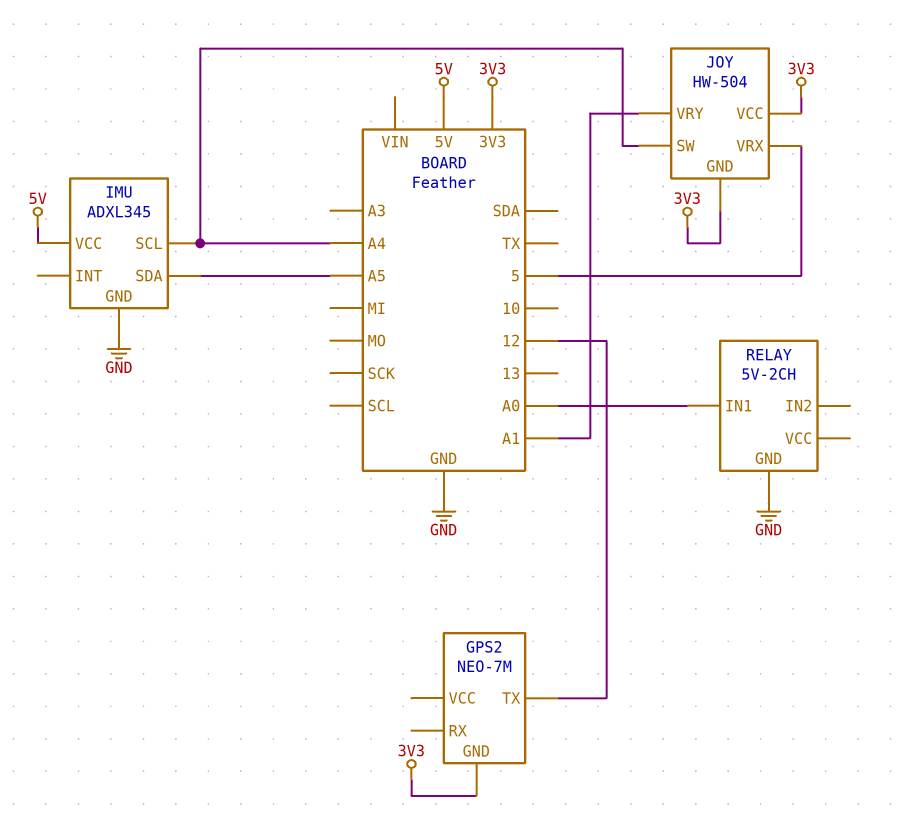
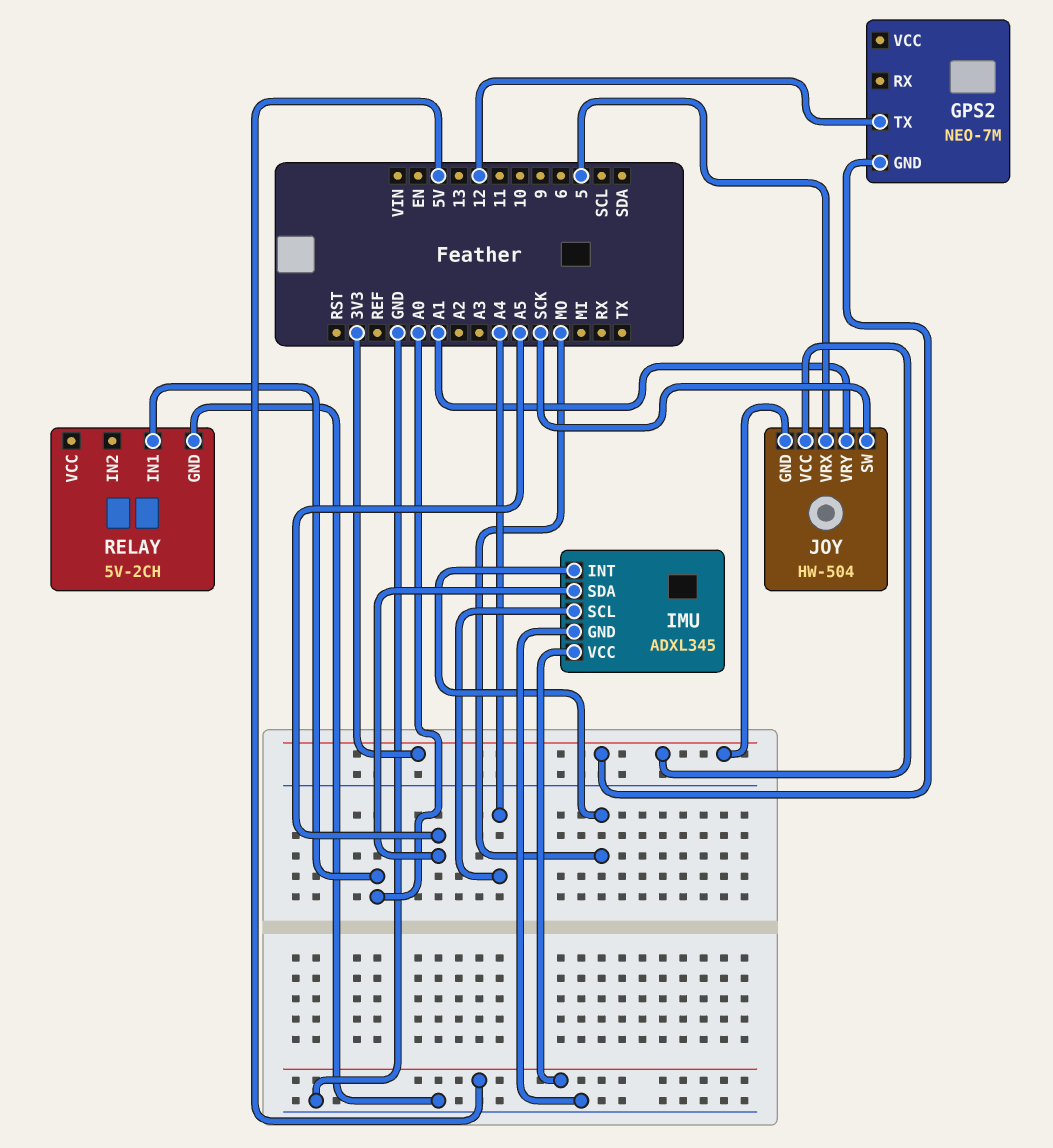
IMU pin INT: none -> MO
JOY pin SW: A4 -> SCK

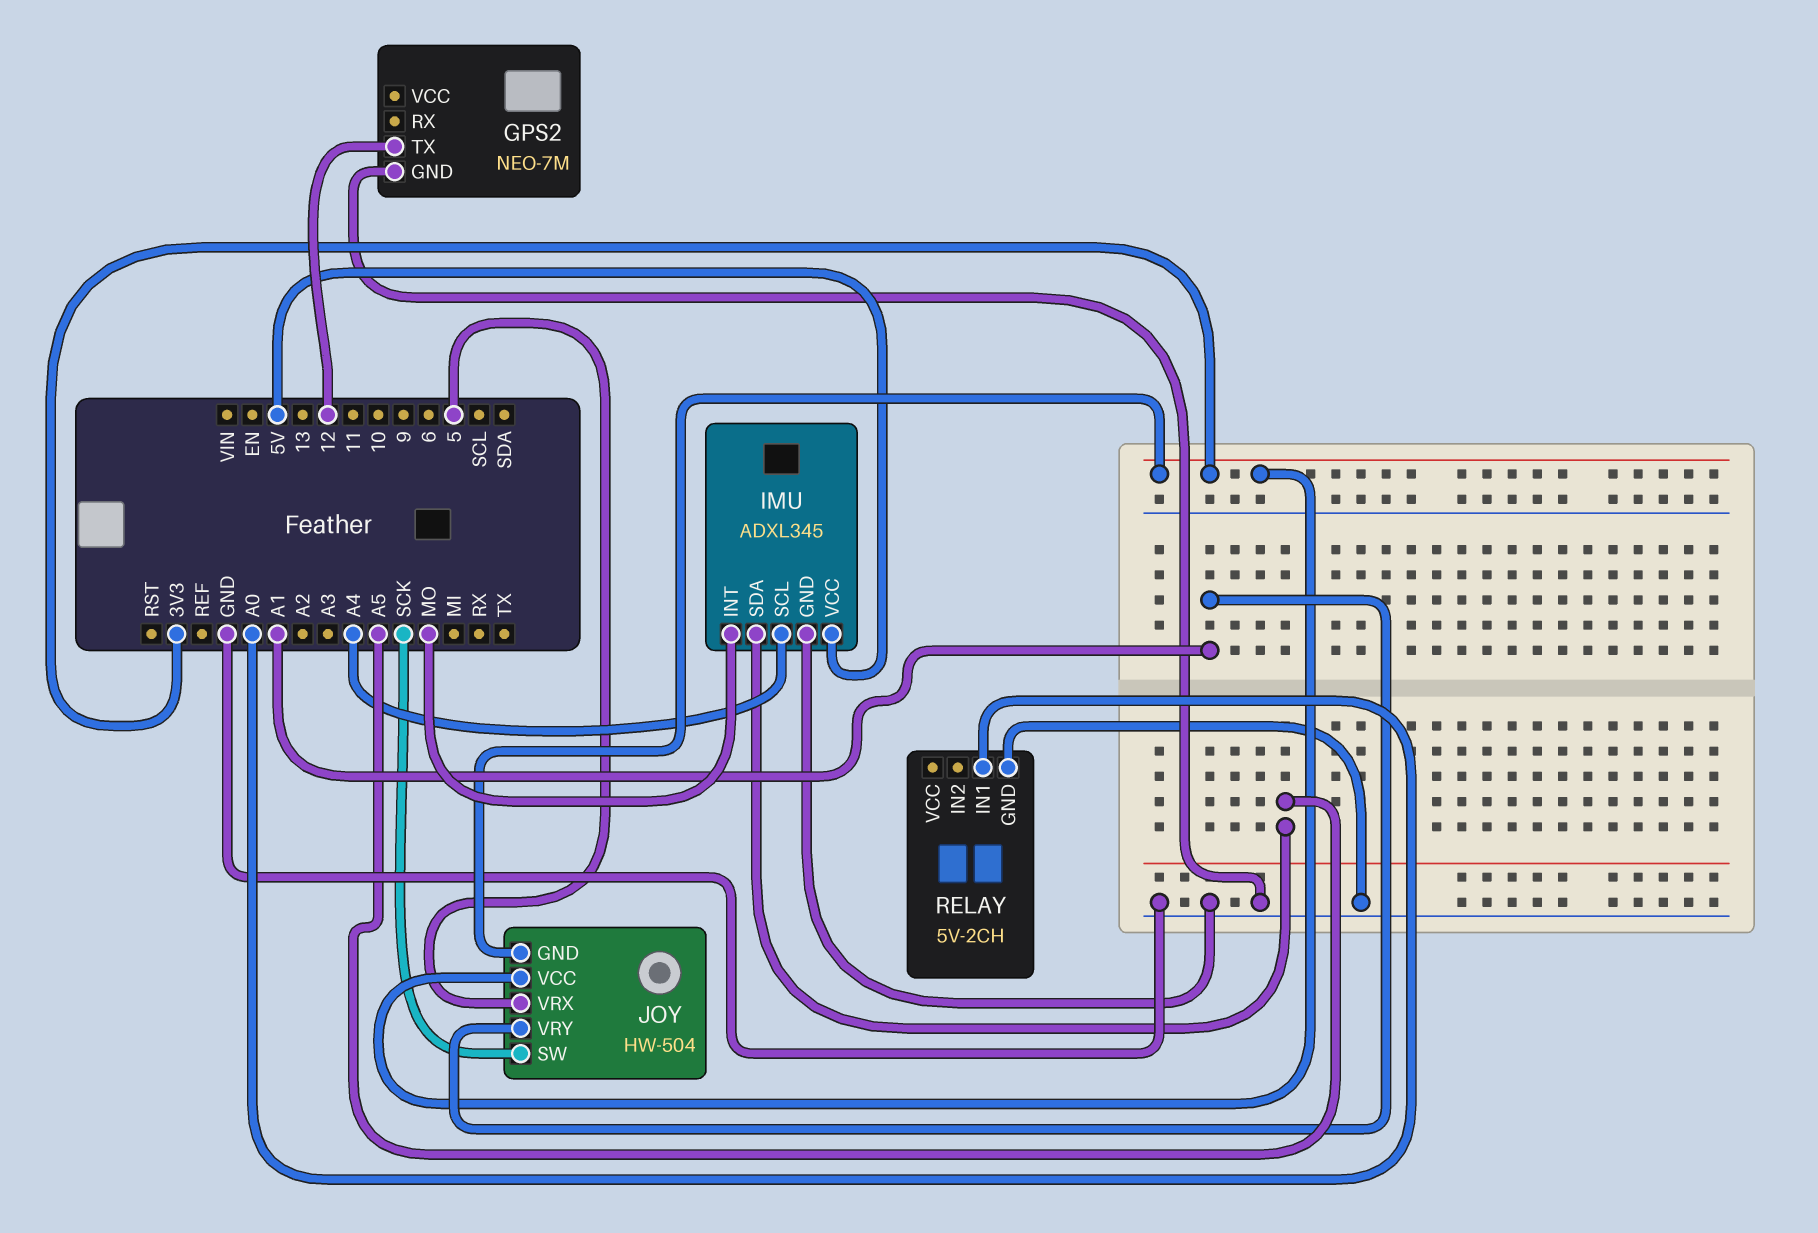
GPS2 pin GND: 3V3 -> GND

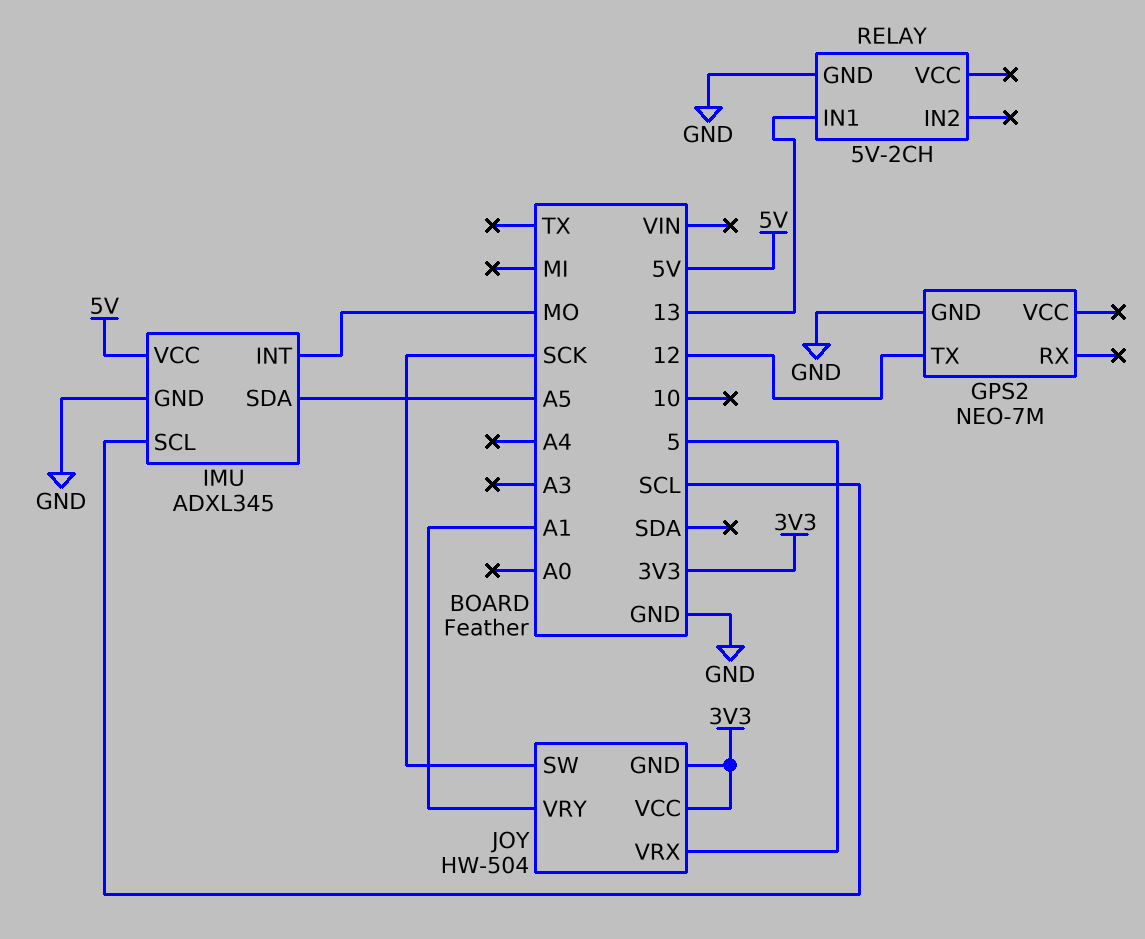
IMU pin SCL: A4 -> SCL
RELAY pin IN1: A0 -> 13

